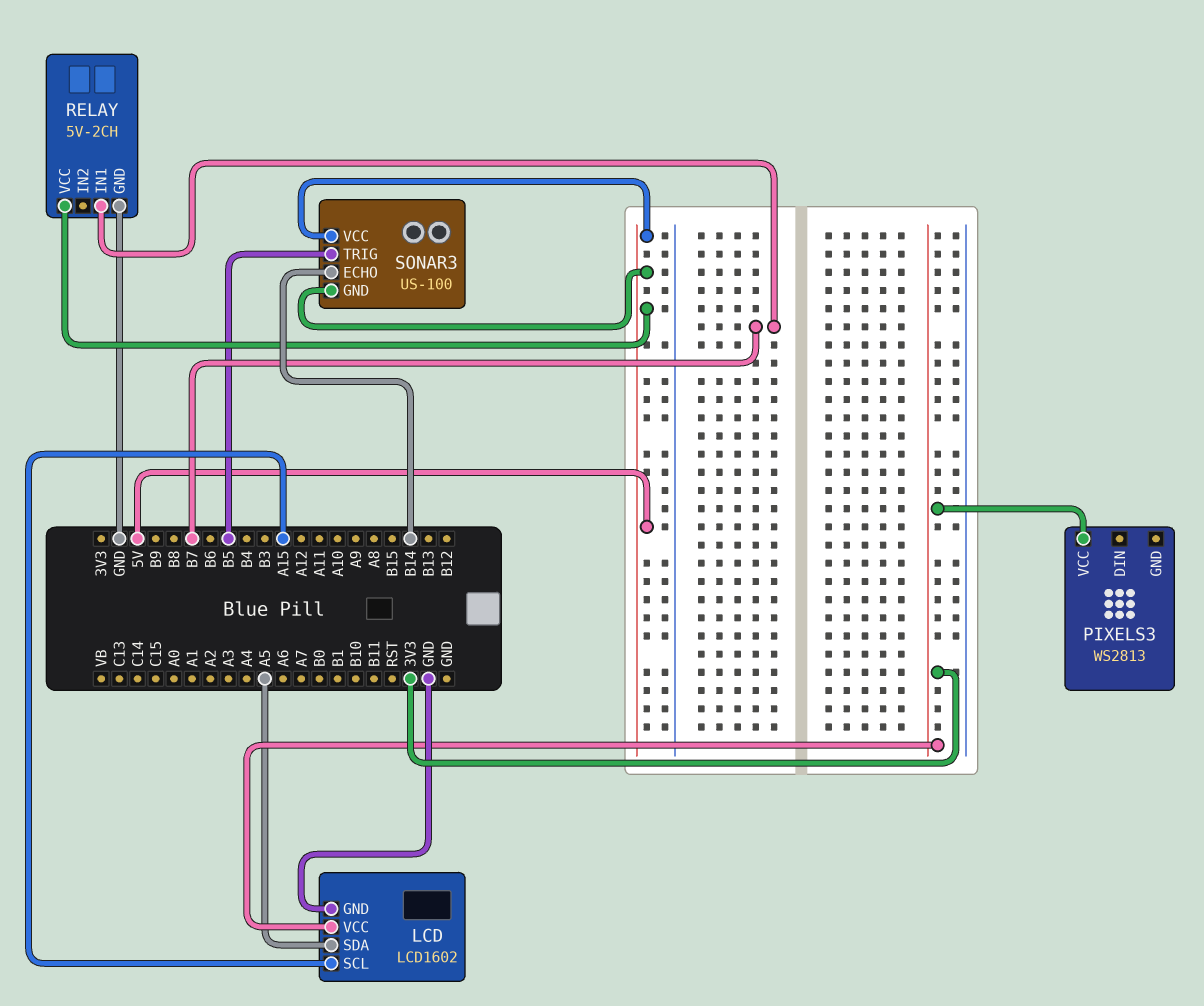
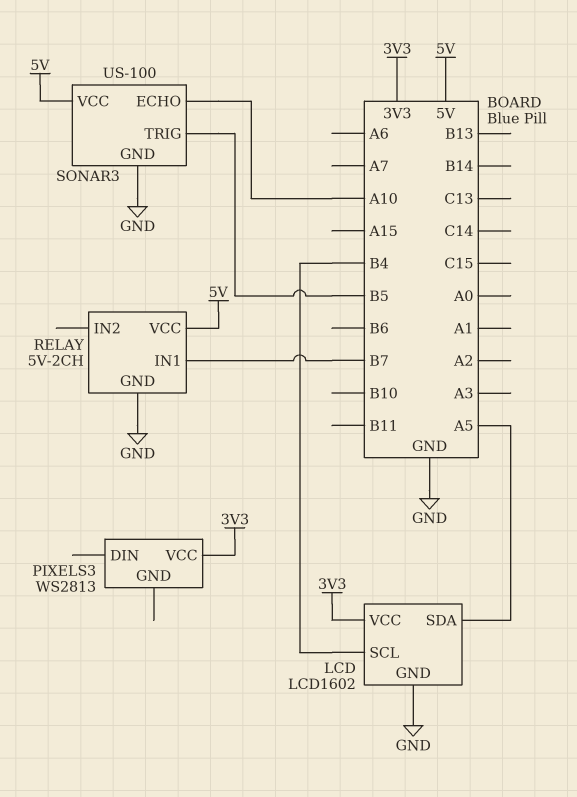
LCD pin SCL: A15 -> B4
SONAR3 pin ECHO: B14 -> A10
SONAR3 pin GND: 5V -> GND

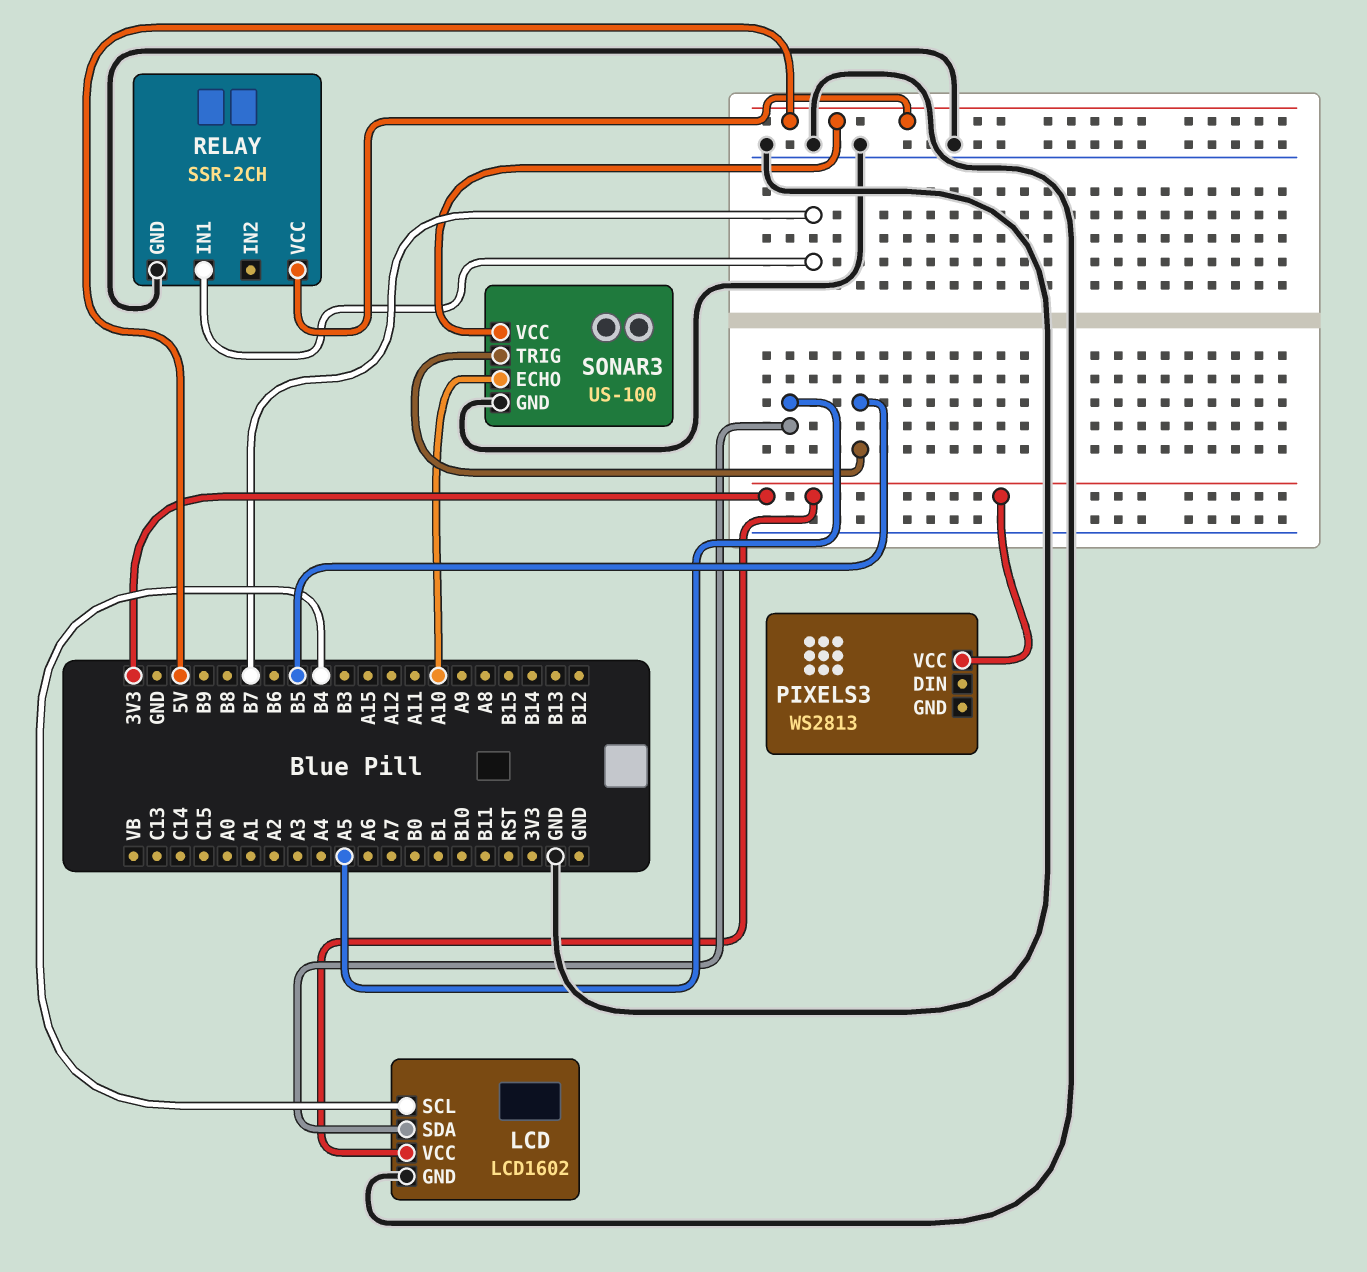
RELAY: 5V-2CH -> SSR-2CH

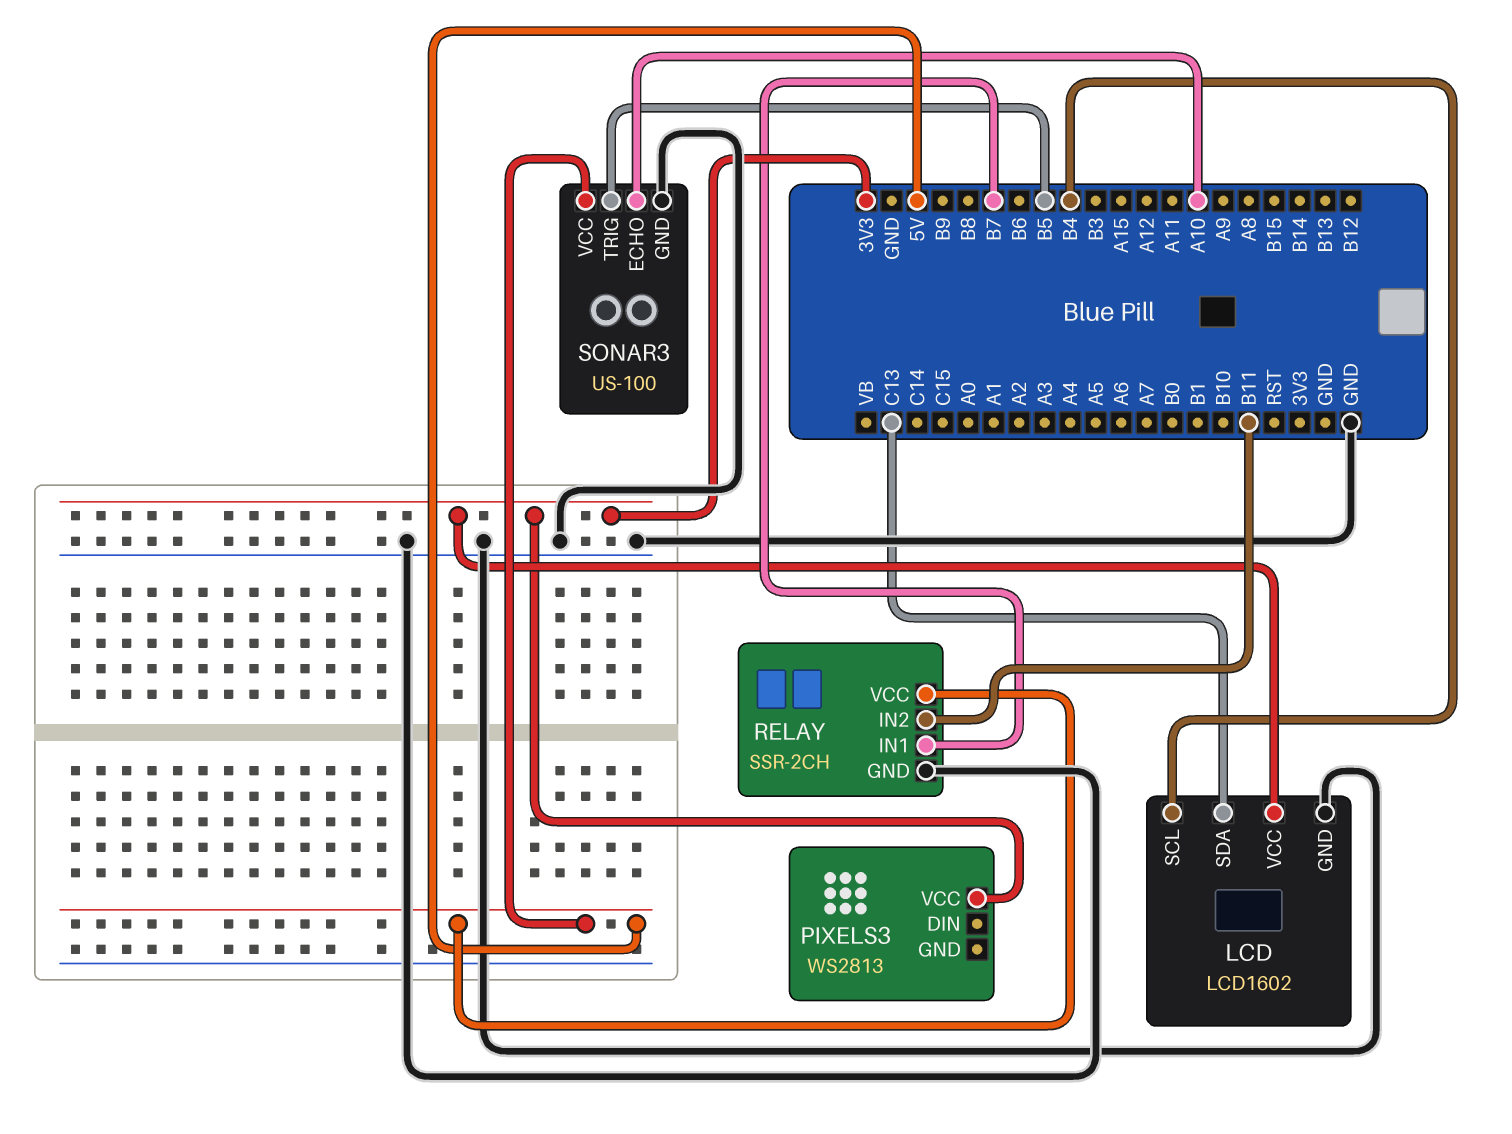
LCD pin SDA: A5 -> C13
RELAY pin IN2: none -> B11

